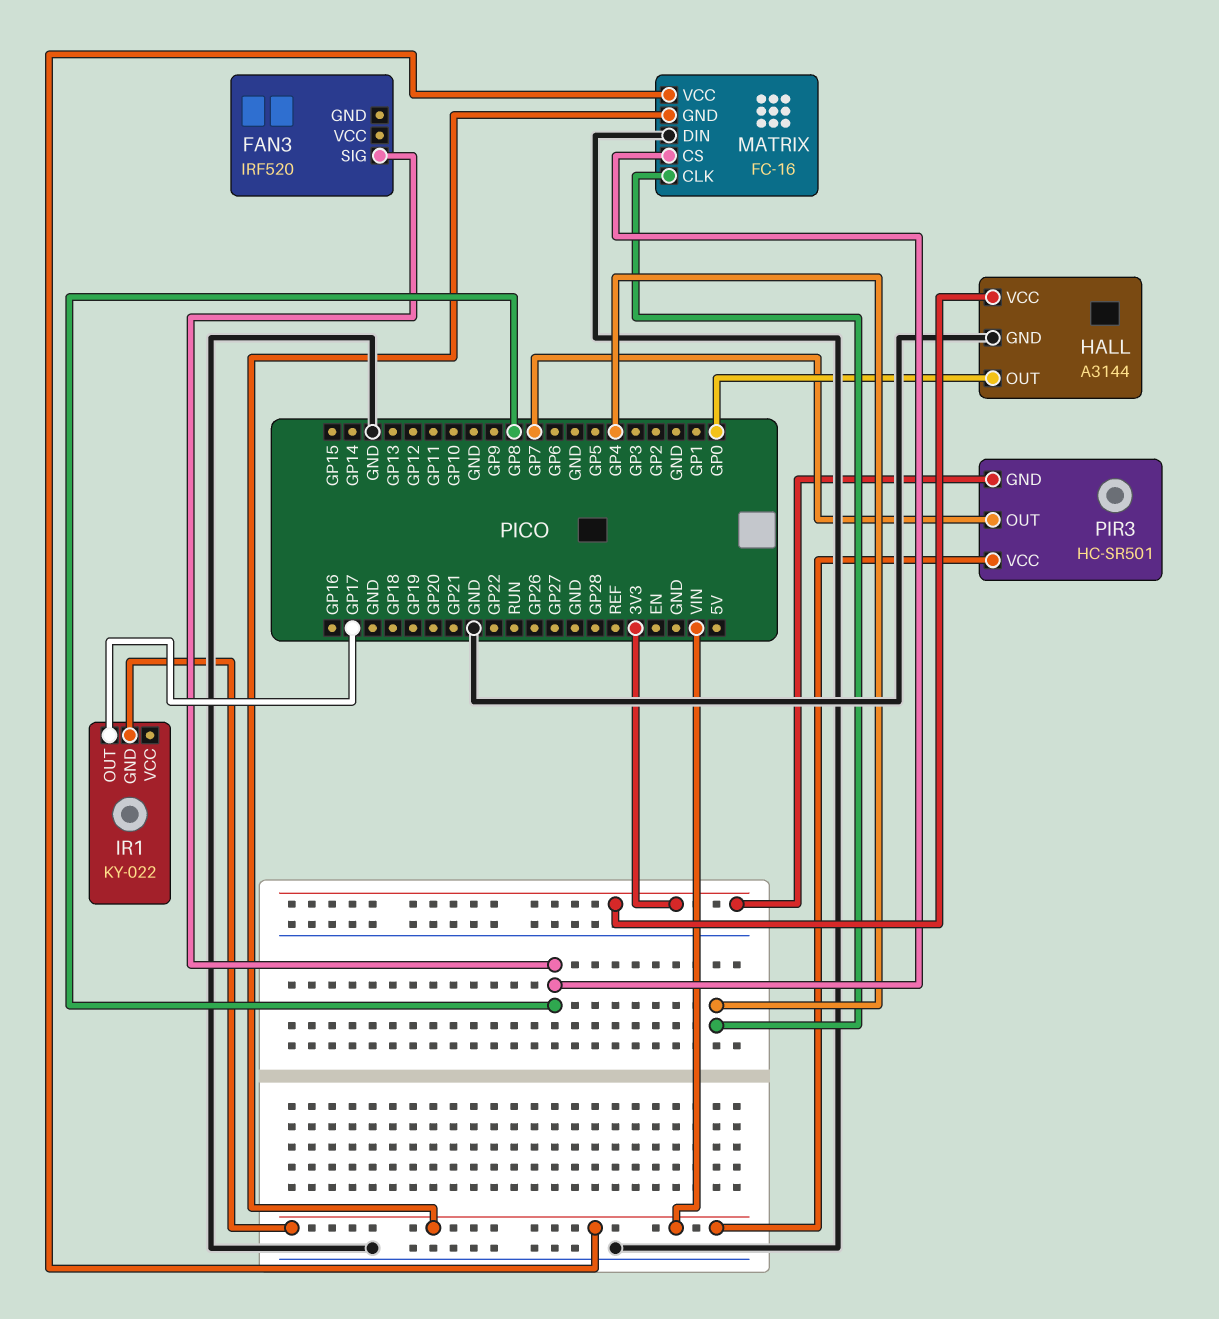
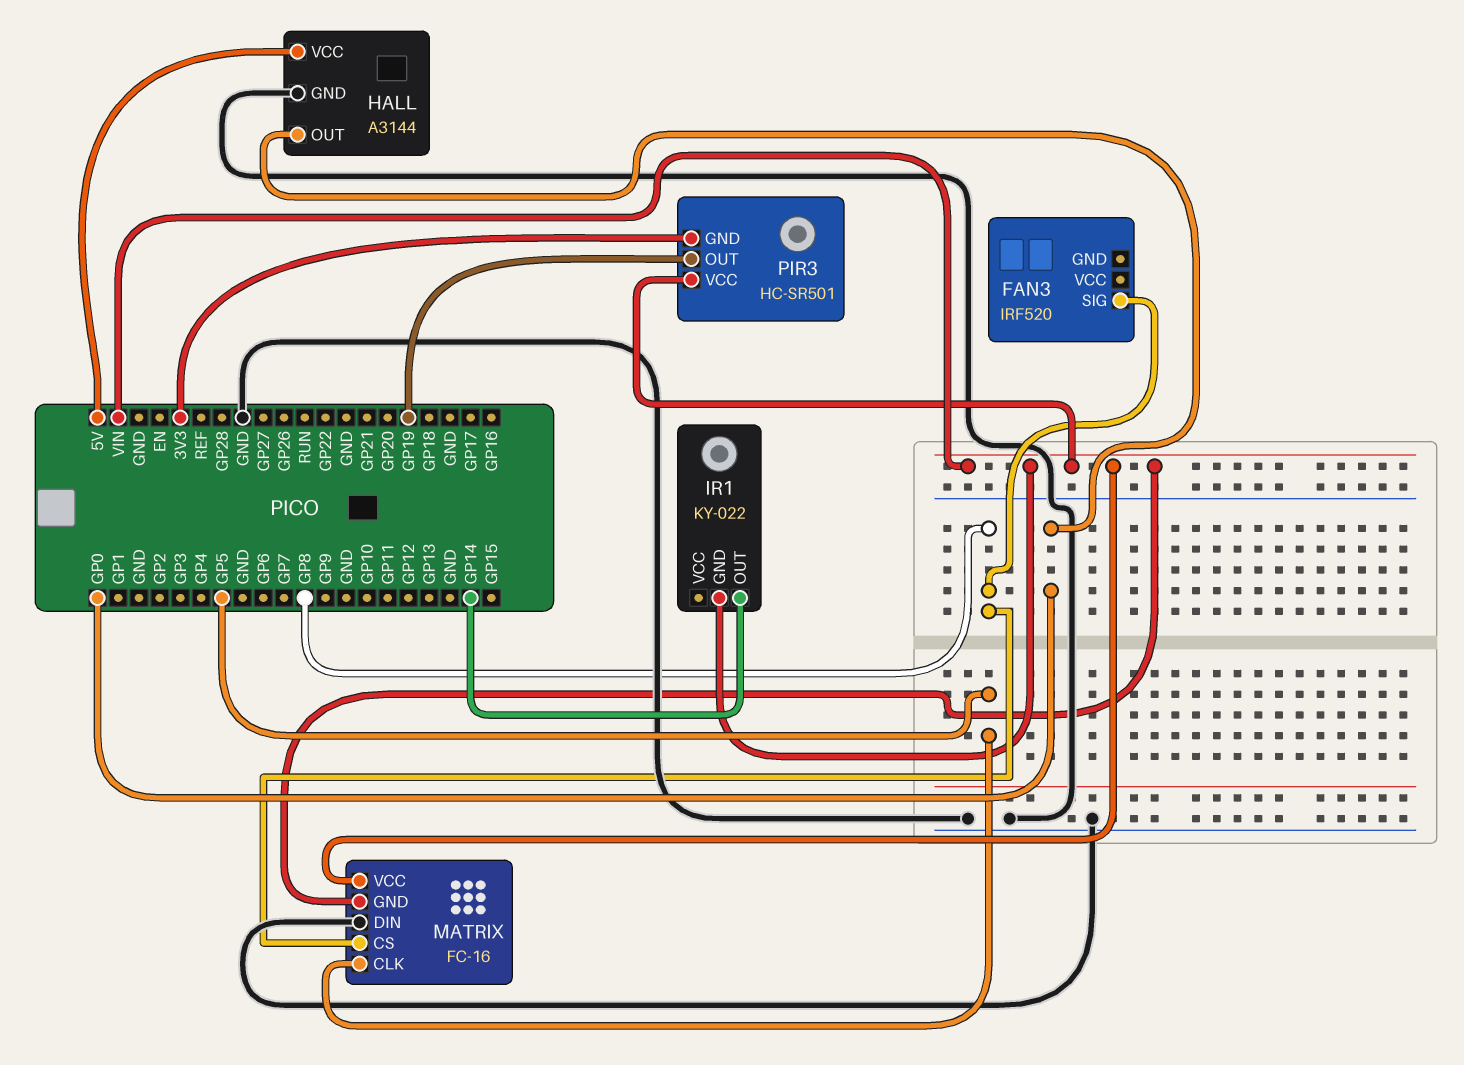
HALL pin VCC: 3V3 -> 5V
IR1 pin OUT: GP17 -> GP14
MATRIX pin CLK: GP4 -> GP5
PIR3 pin OUT: GP7 -> GP19

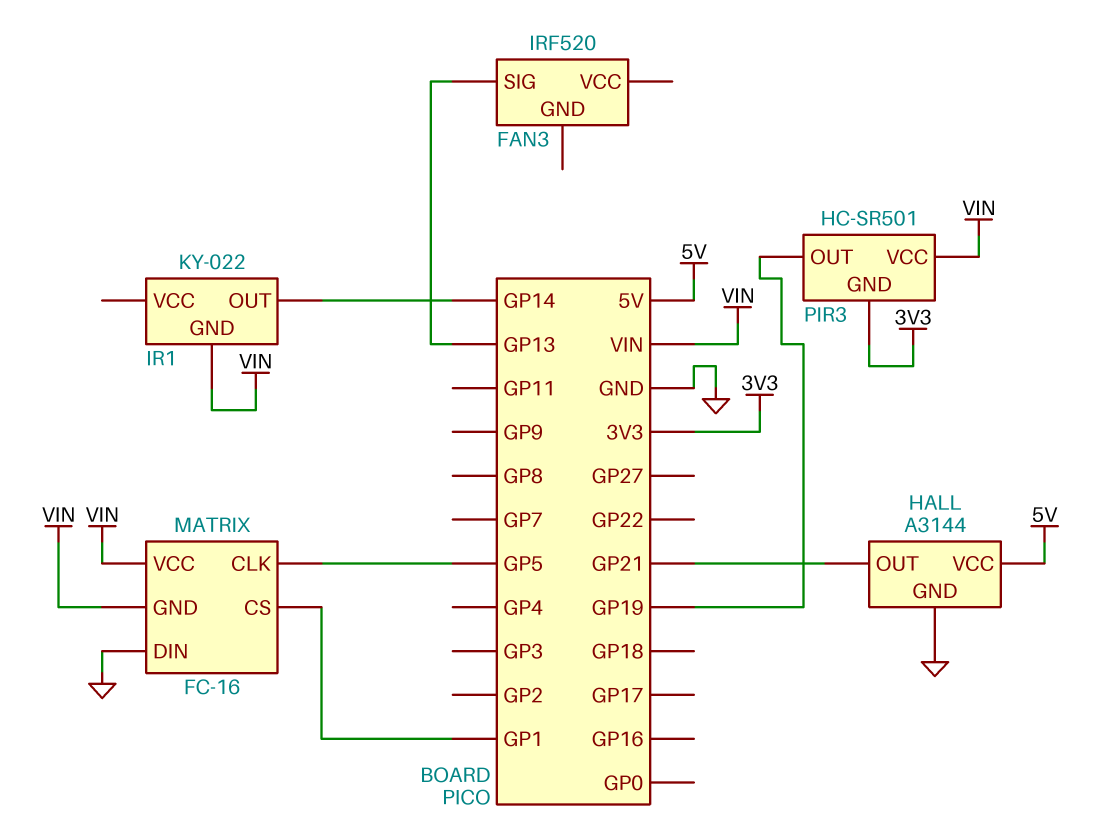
FAN3 pin SIG: GP8 -> GP13
HALL pin OUT: GP0 -> GP21
MATRIX pin CS: GP8 -> GP1

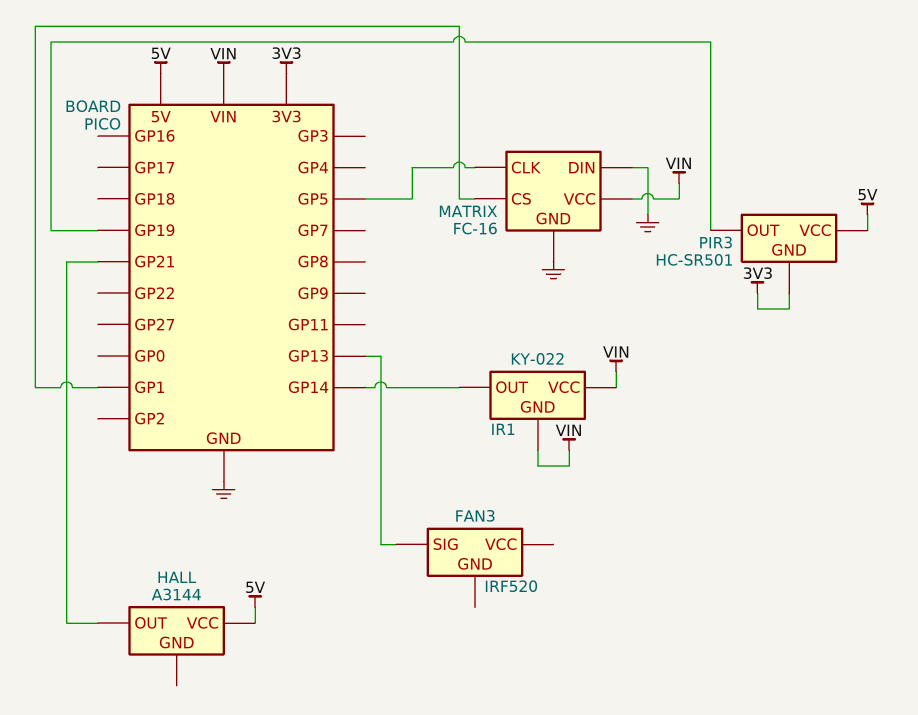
HALL pin GND: GND -> none
IR1 pin VCC: none -> VIN
MATRIX pin GND: VIN -> GND
PIR3 pin VCC: VIN -> 5V

